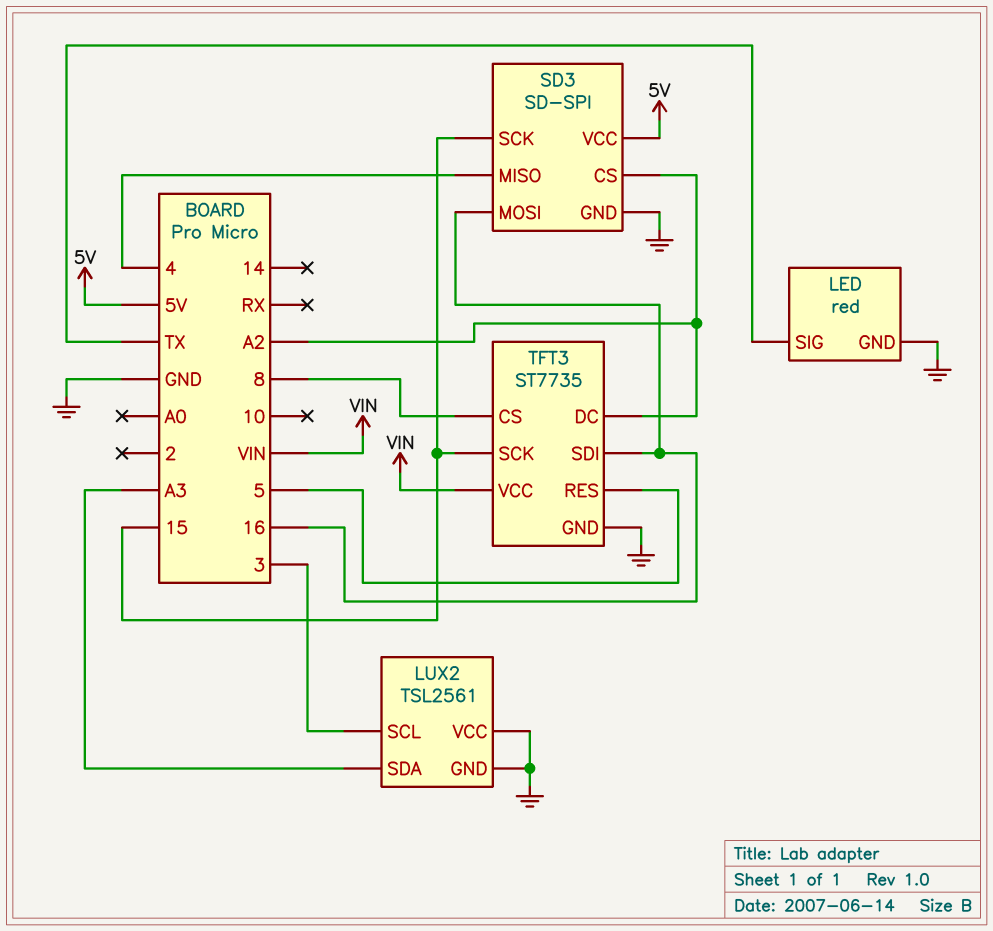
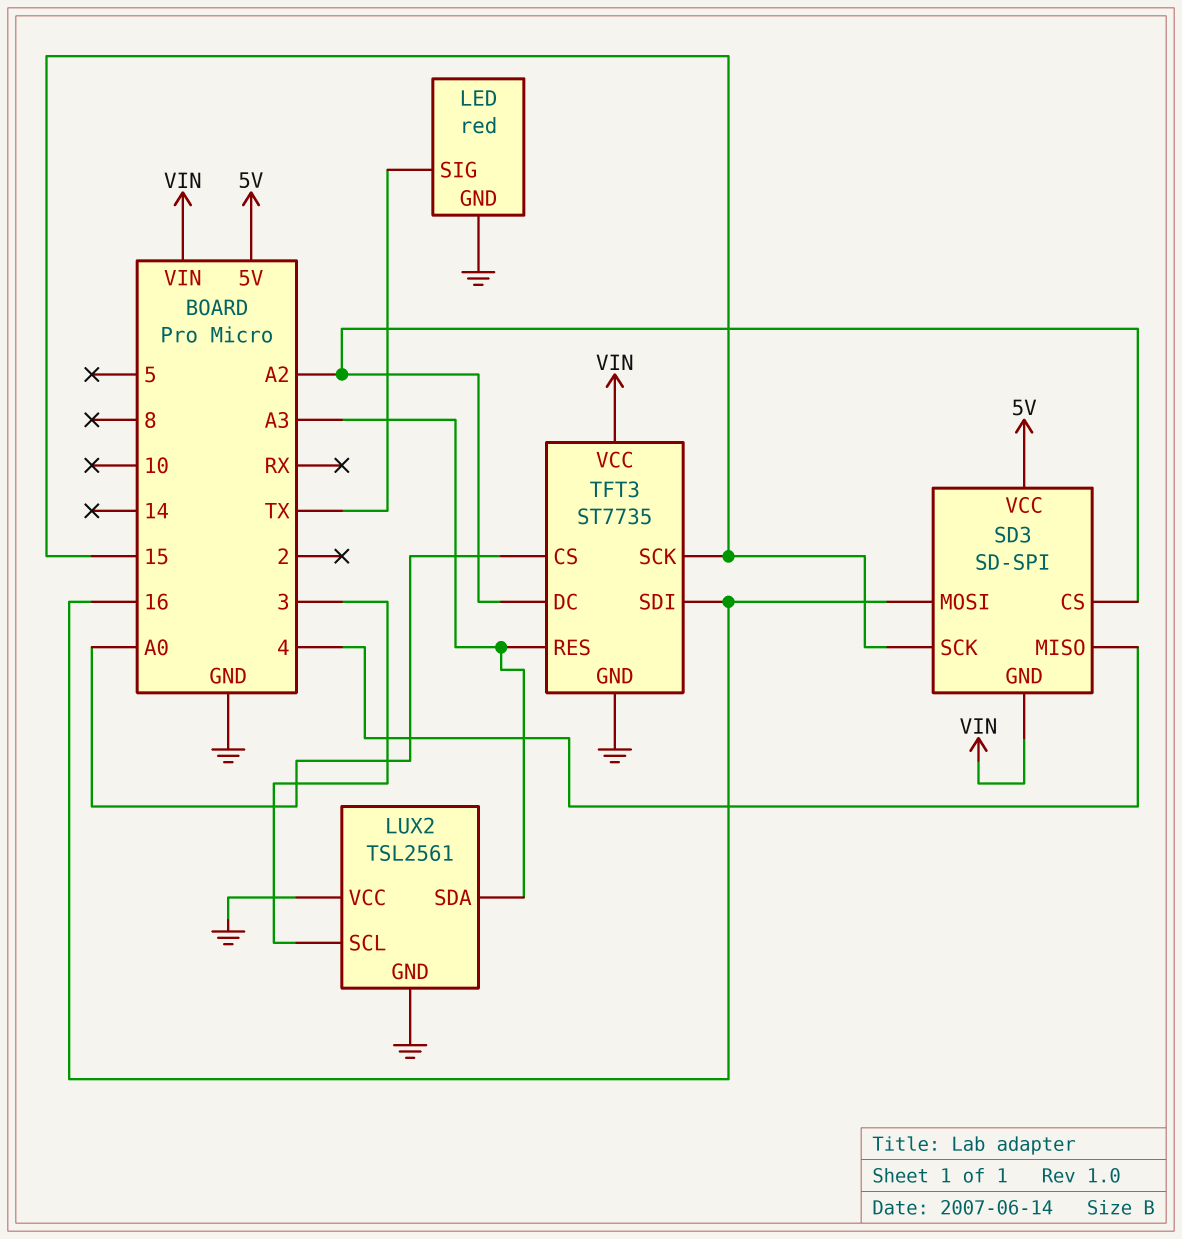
SD3 pin GND: GND -> VIN
TFT3 pin CS: 8 -> A0
TFT3 pin RES: 5 -> A3

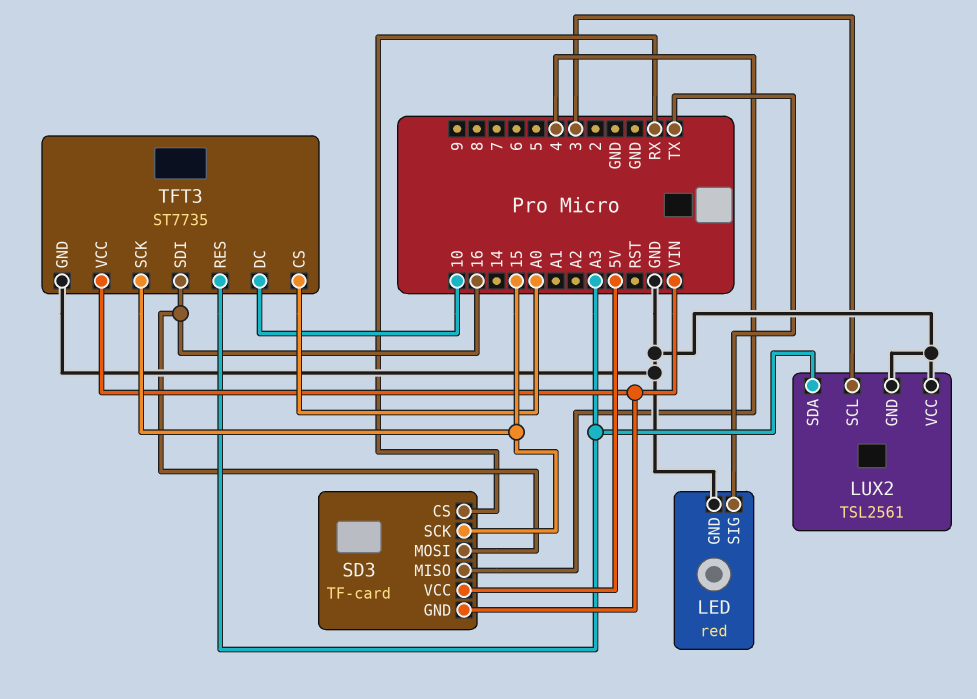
SD3: SD-SPI -> TF-card
SD3 pin CS: A2 -> RX
TFT3 pin DC: A2 -> 10

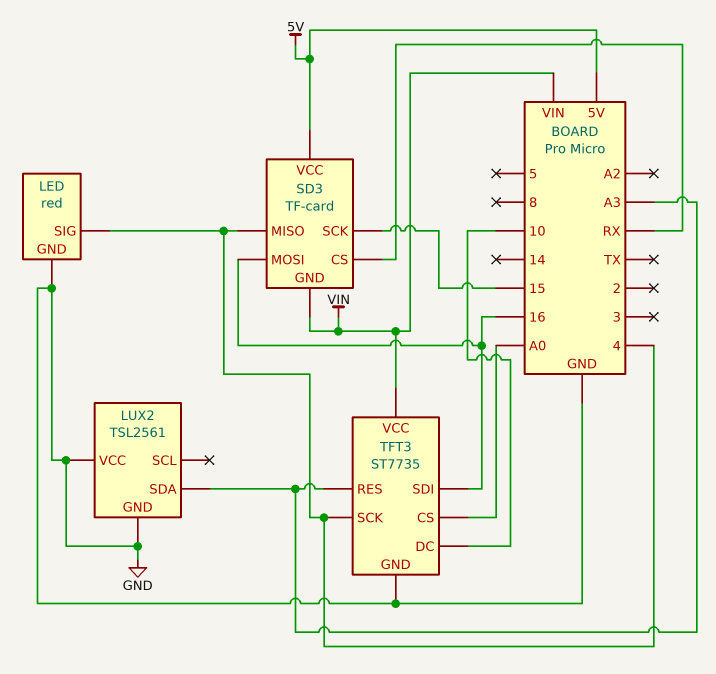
LED pin SIG: TX -> 4
LUX2 pin SCL: 3 -> none
TFT3 pin SCK: 15 -> 4

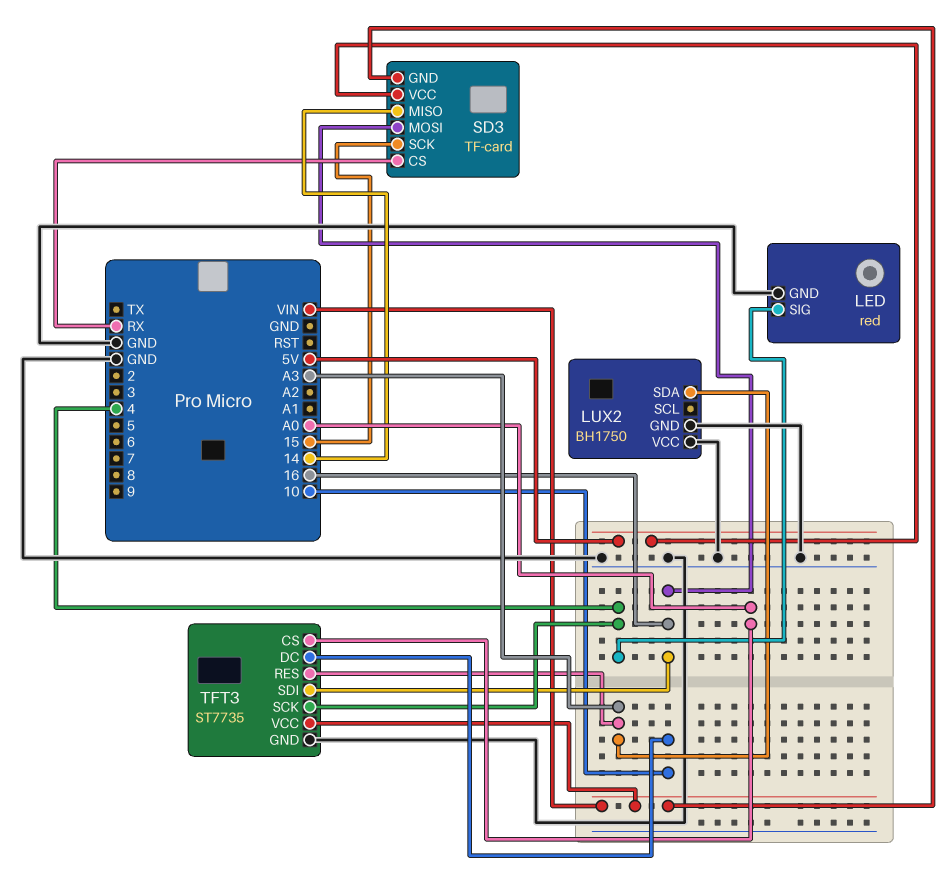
LUX2: TSL2561 -> BH1750
SD3 pin MISO: 4 -> 14

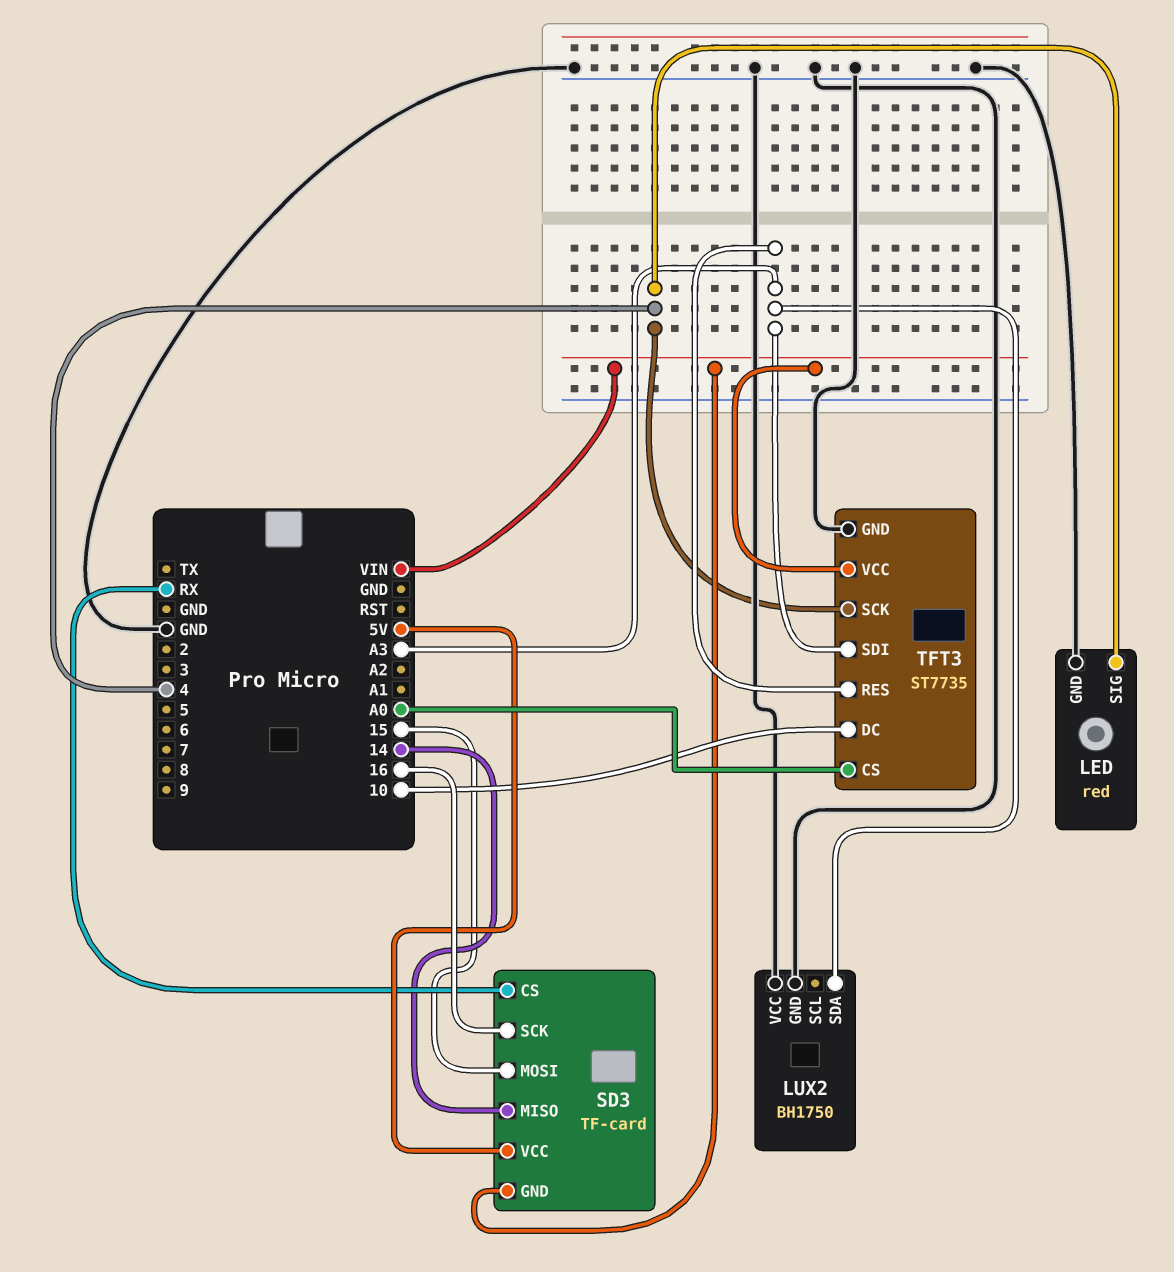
SD3 pin MOSI: 16 -> 15
SD3 pin SCK: 15 -> 16
TFT3 pin SDI: 16 -> A3

